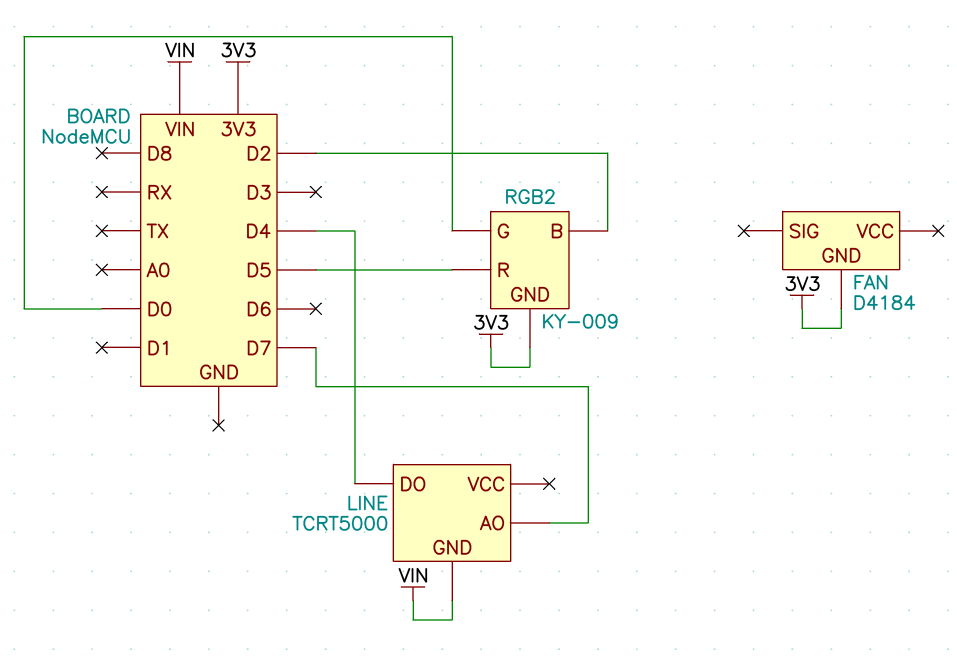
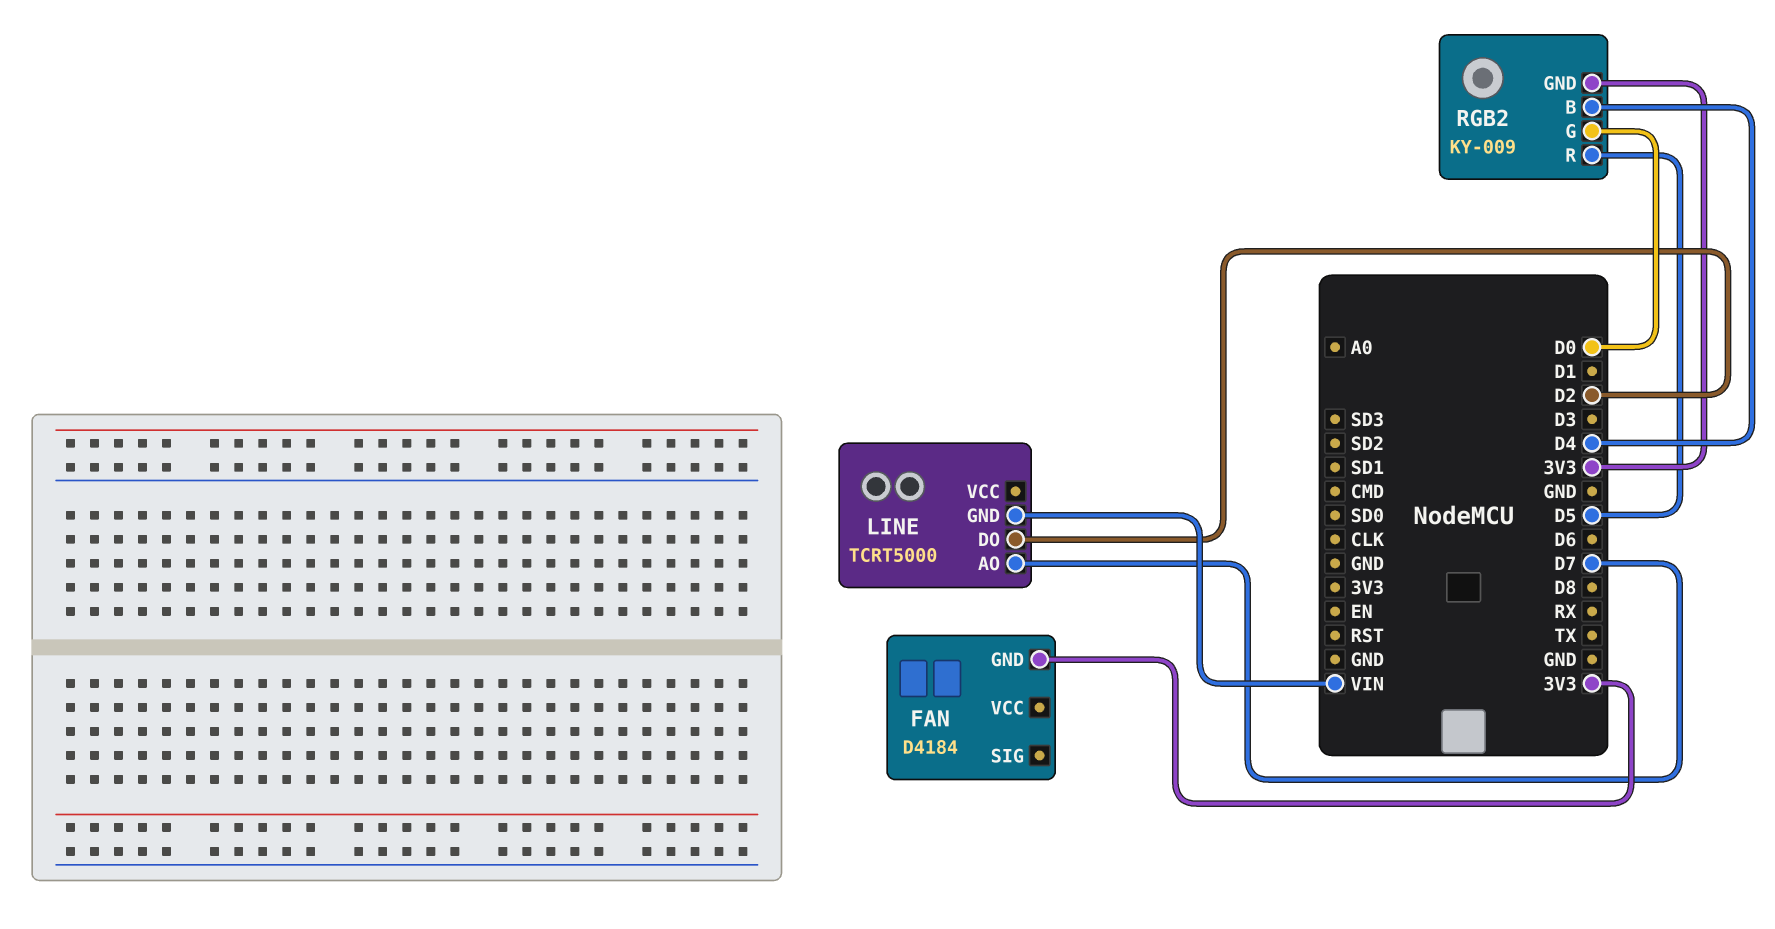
LINE pin DO: D4 -> D2
RGB2 pin B: D2 -> D4

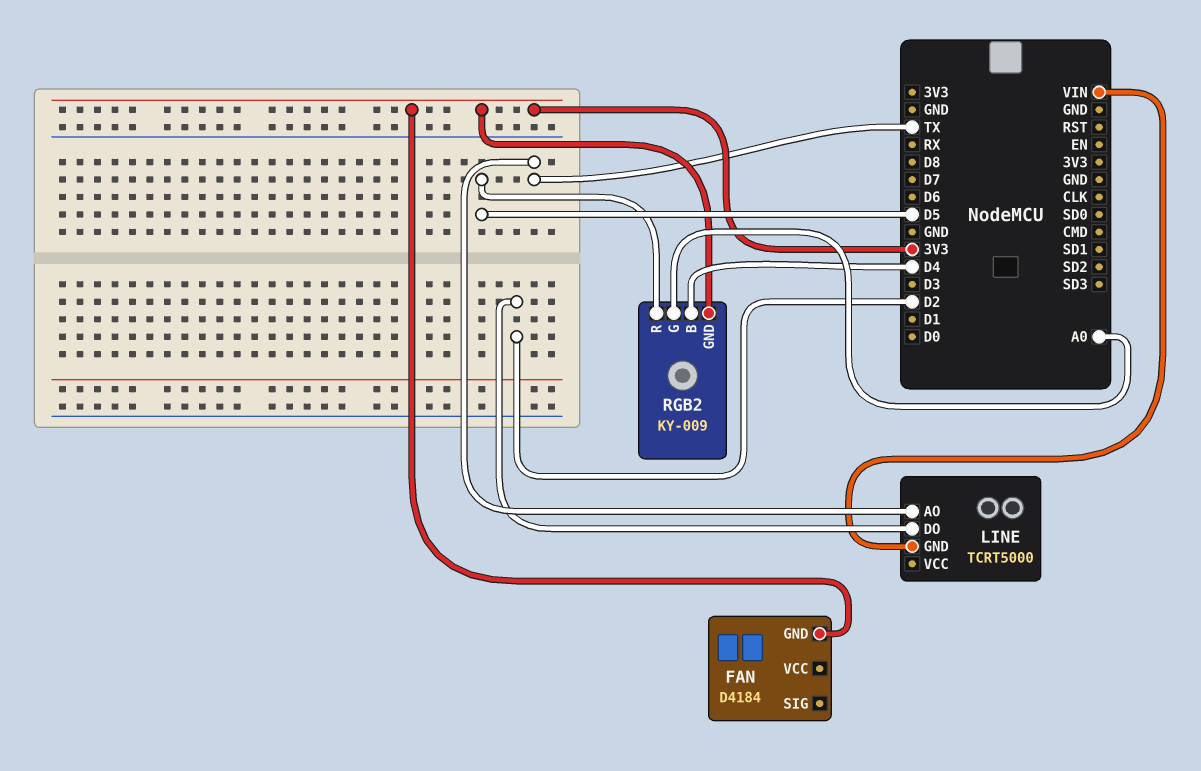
LINE pin AO: D7 -> TX
RGB2 pin G: D0 -> A0

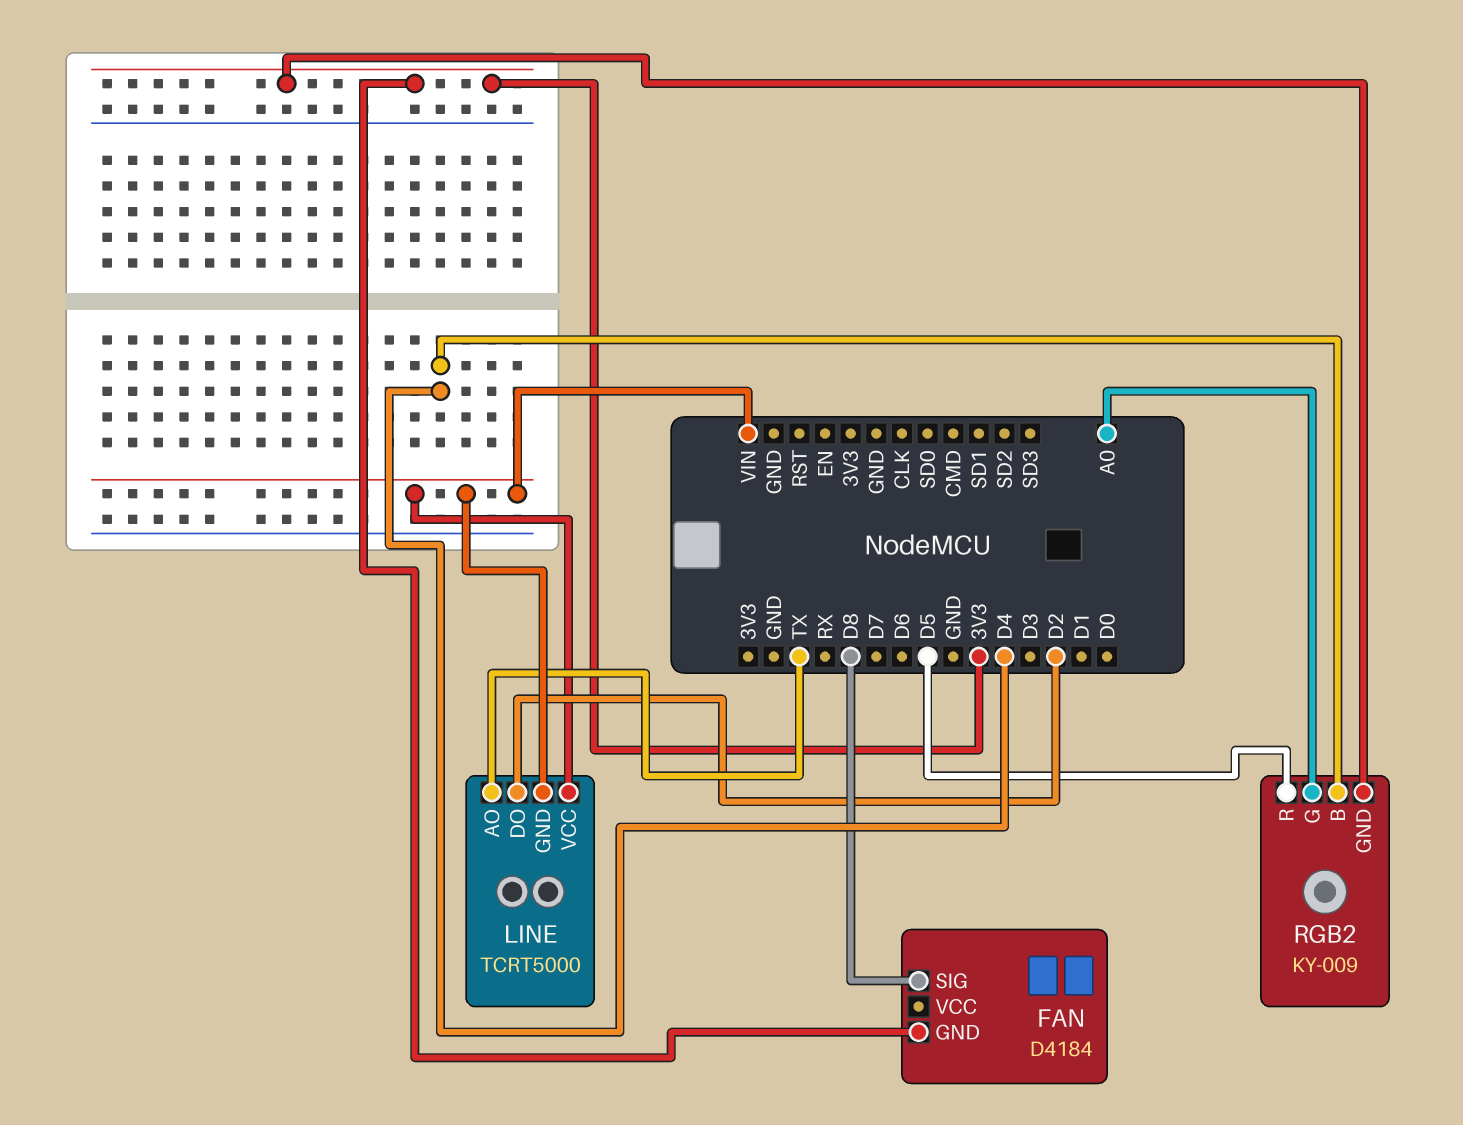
FAN pin SIG: none -> D8
LINE pin VCC: none -> VIN

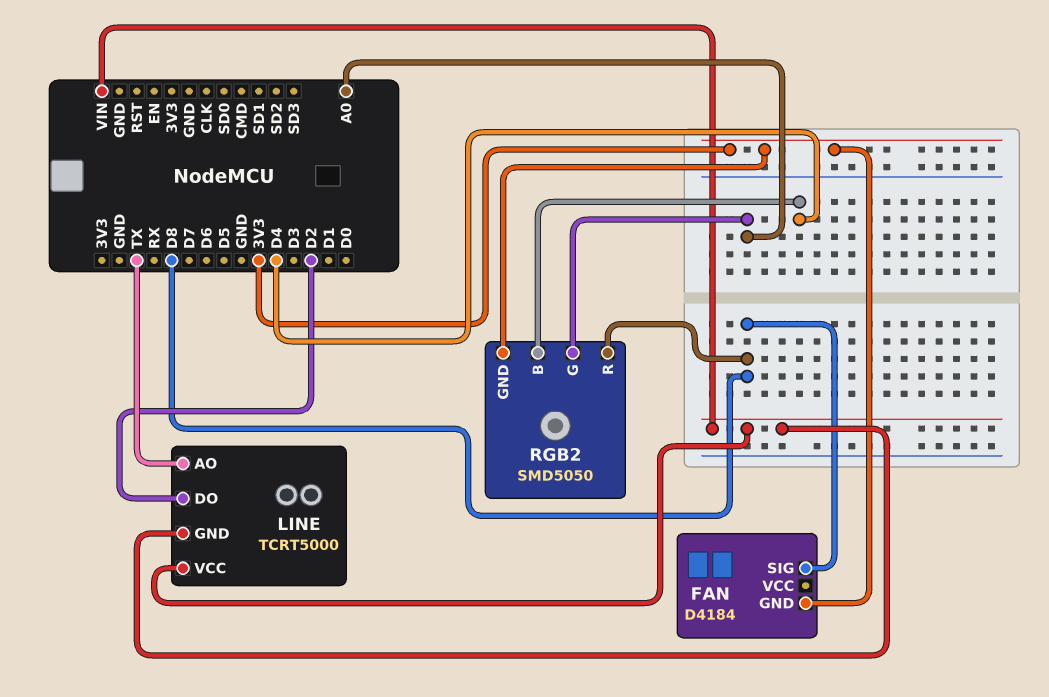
RGB2: KY-009 -> SMD5050
RGB2 pin R: D5 -> D8

